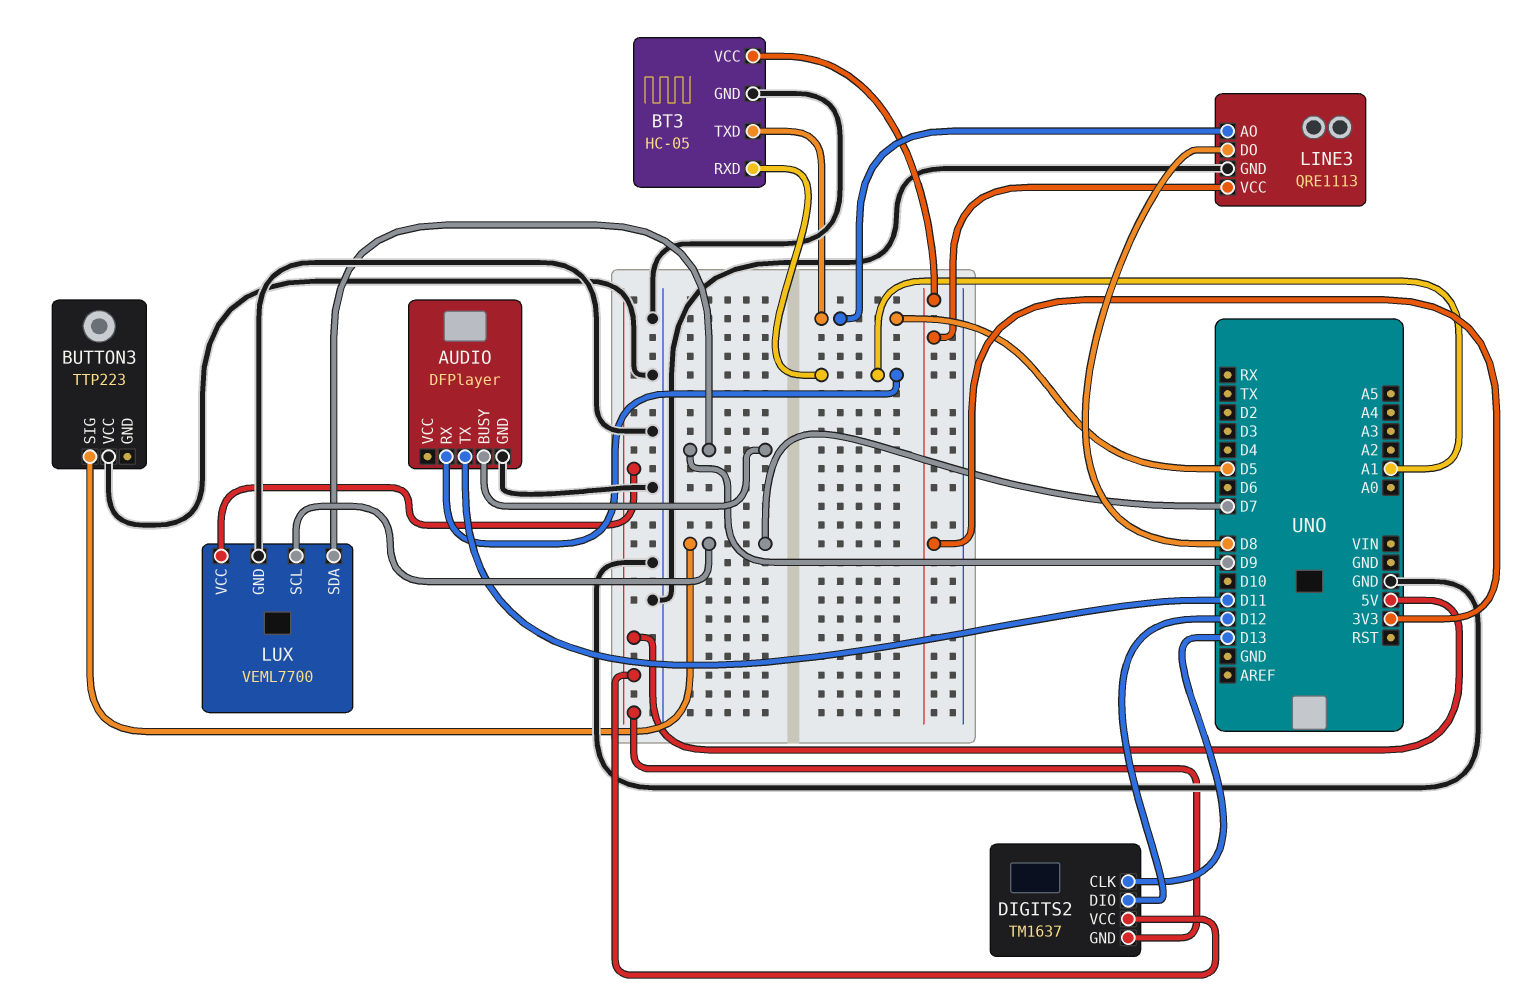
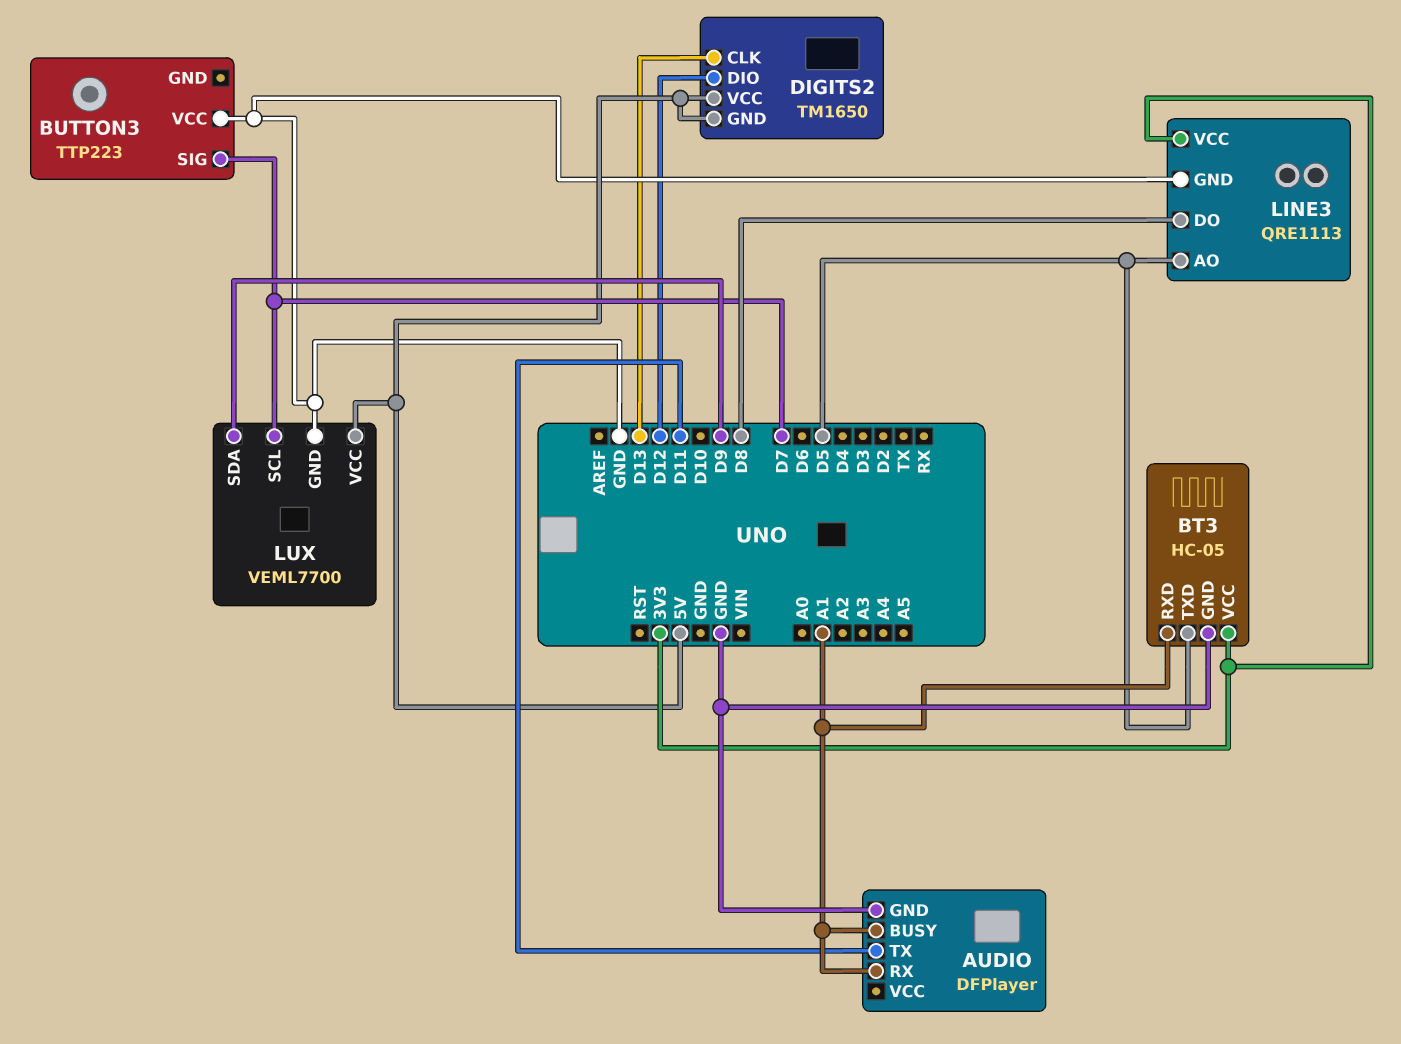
AUDIO pin BUSY: D9 -> A1
DIGITS2: TM1637 -> TM1650

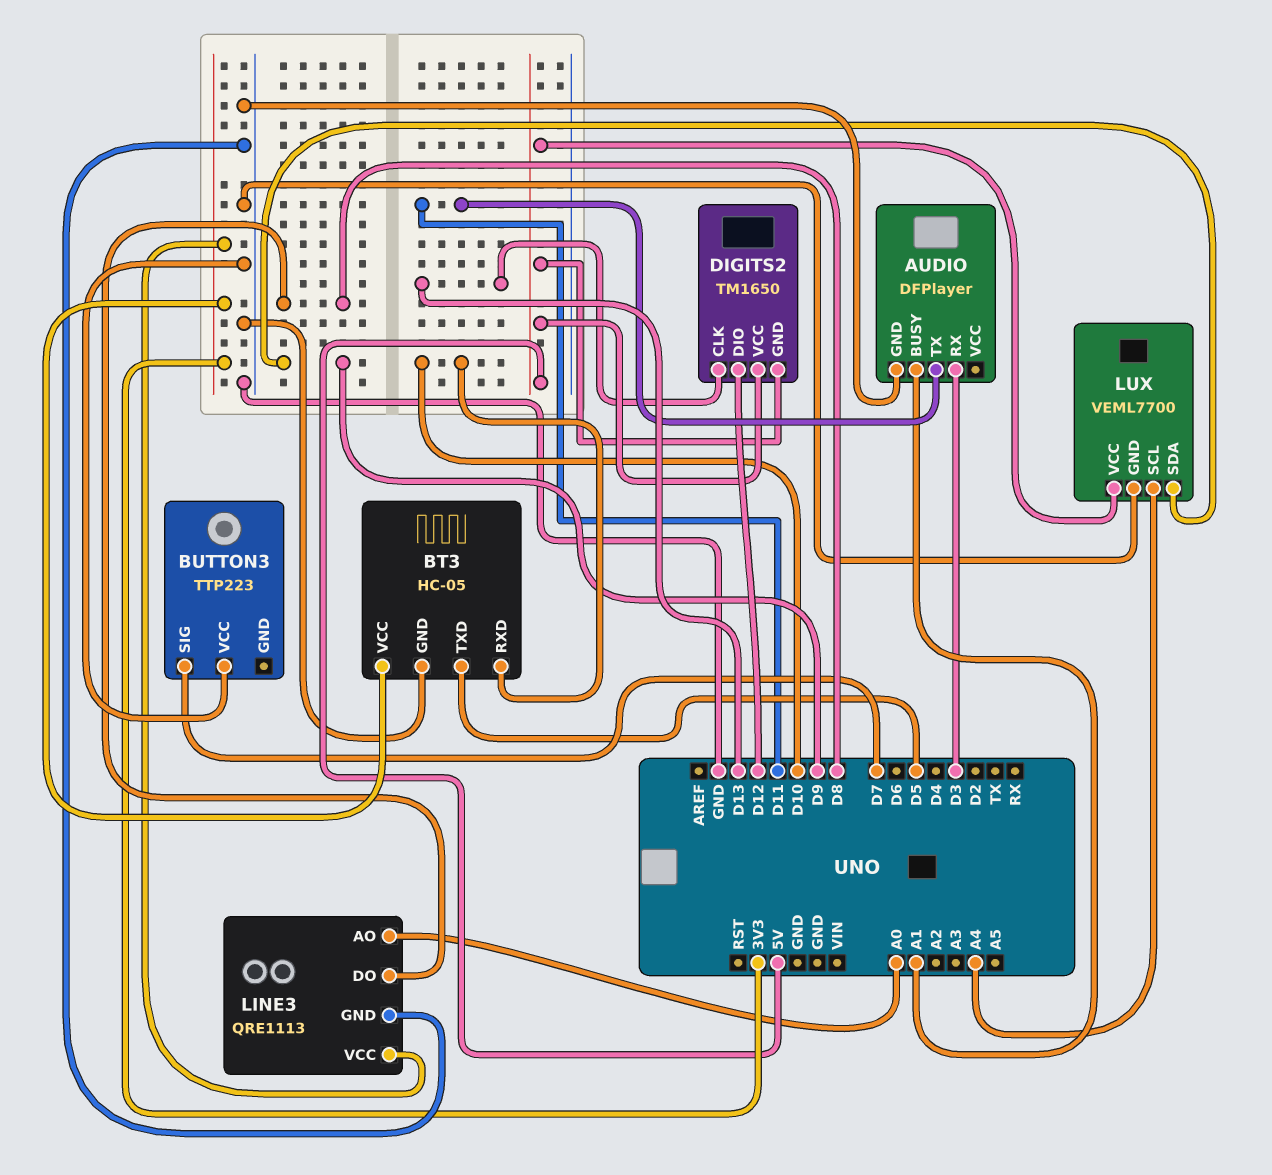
AUDIO pin RX: A1 -> D3
BT3 pin RXD: A1 -> D10
LINE3 pin AO: D5 -> A0
LUX pin SCL: D7 -> A4

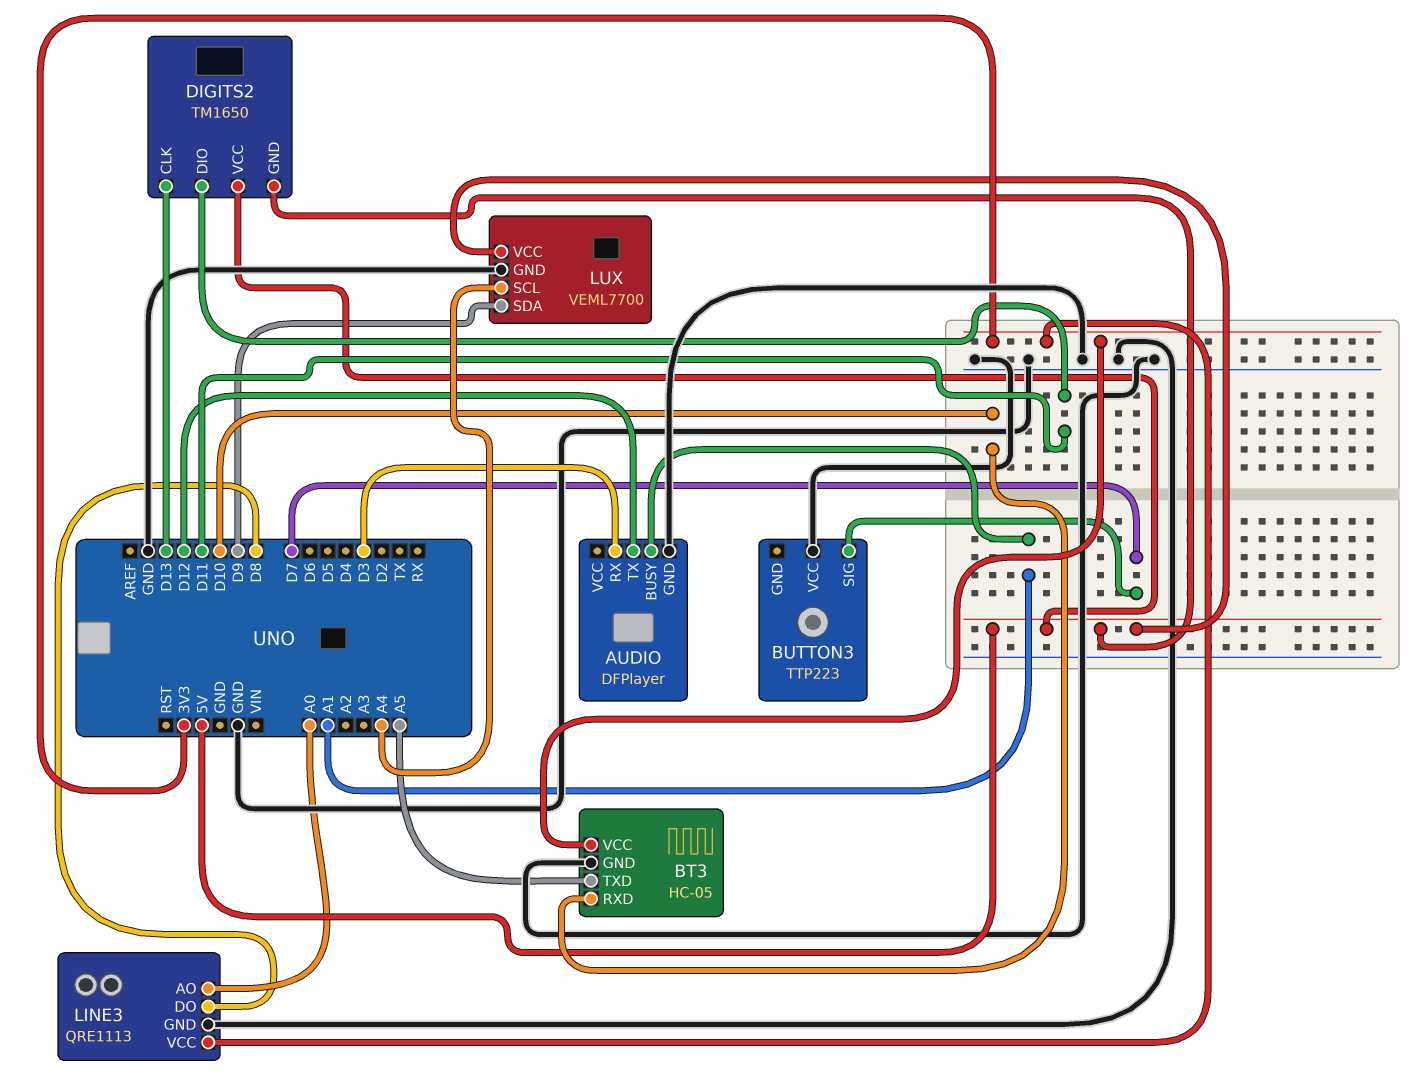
AUDIO pin TX: D11 -> D12
BT3 pin TXD: D5 -> A5
DIGITS2 pin DIO: D12 -> D11

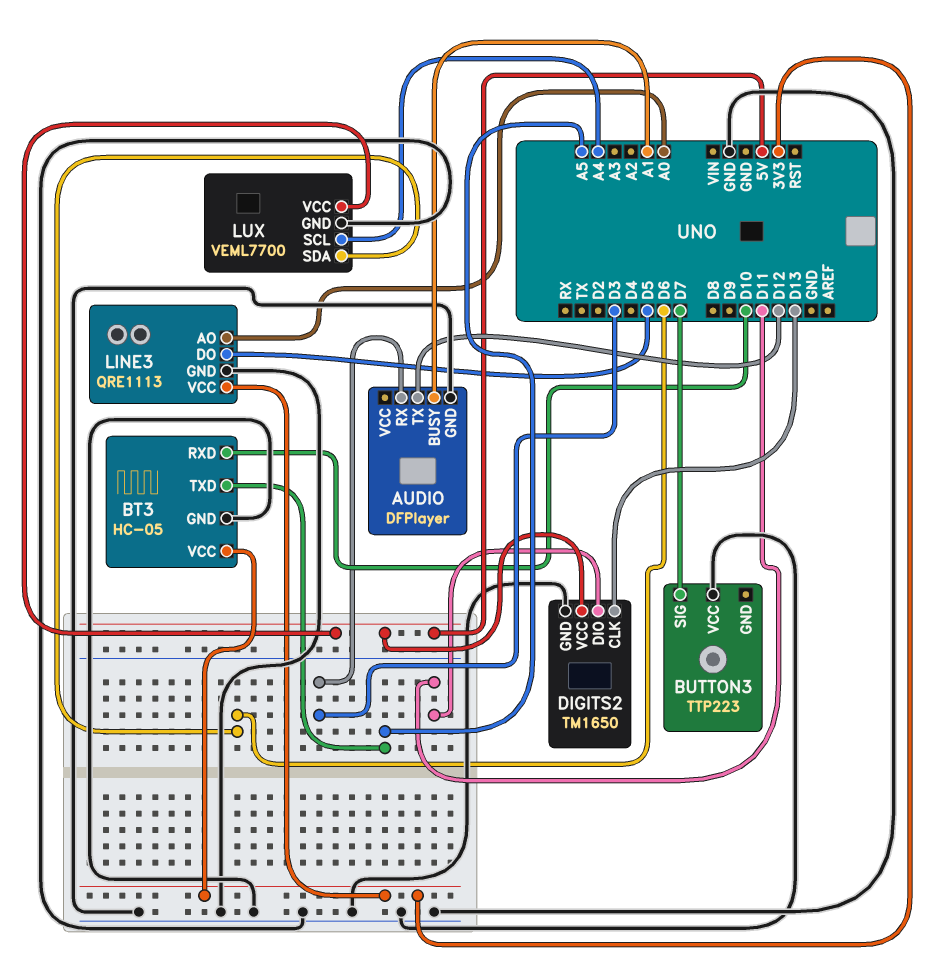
DIGITS2 pin GND: 5V -> GND
LINE3 pin DO: D8 -> D5
LUX pin SDA: D9 -> D6

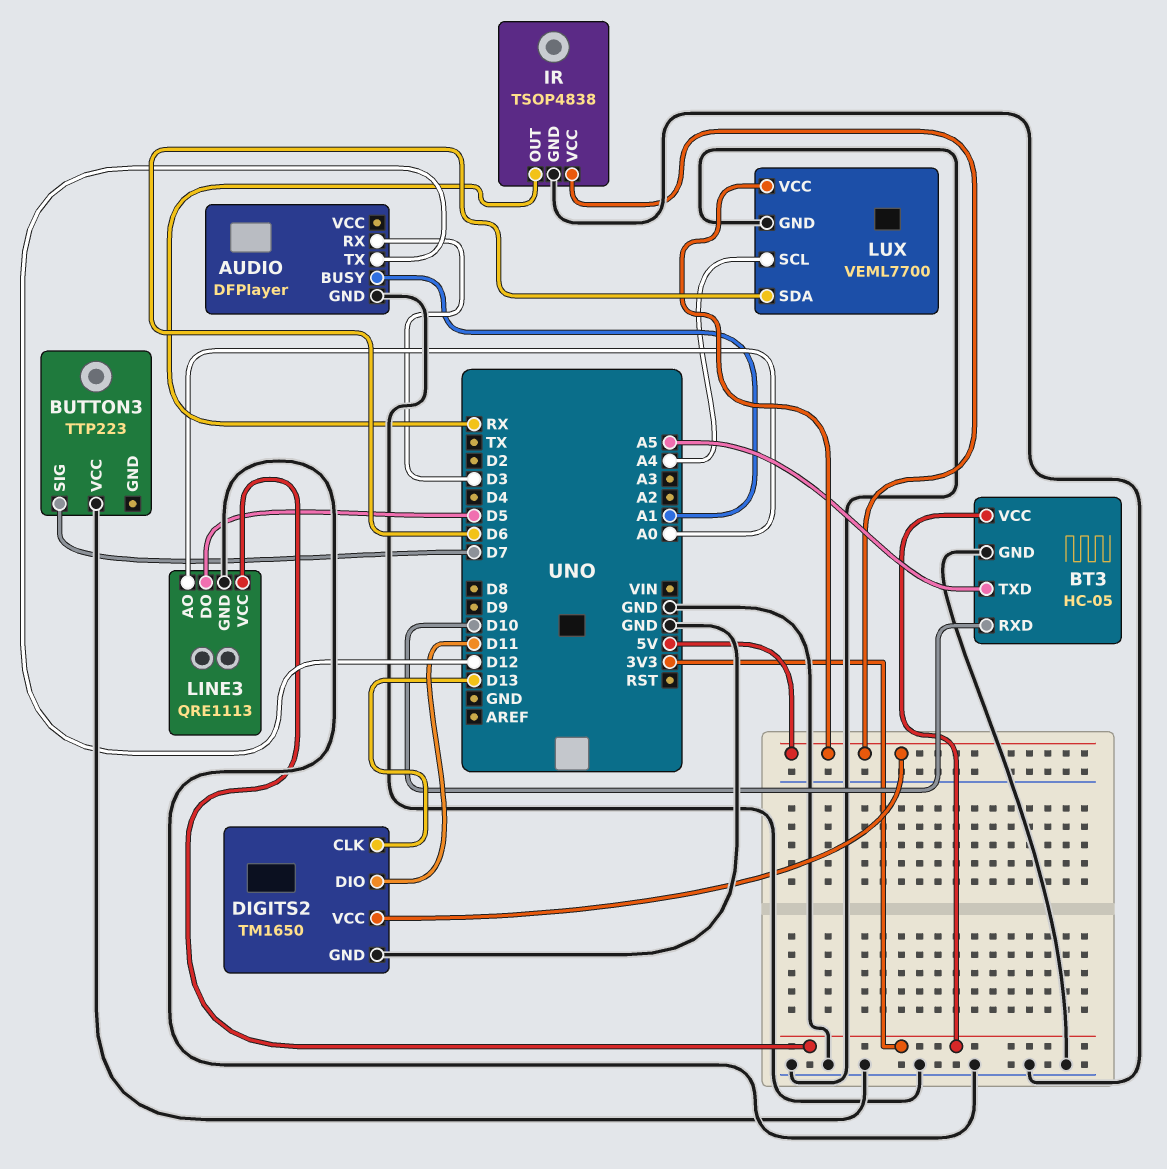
IR: none -> TSOP4838
IR pin GND: none -> GND
IR pin OUT: none -> RX
IR pin VCC: none -> 5V

